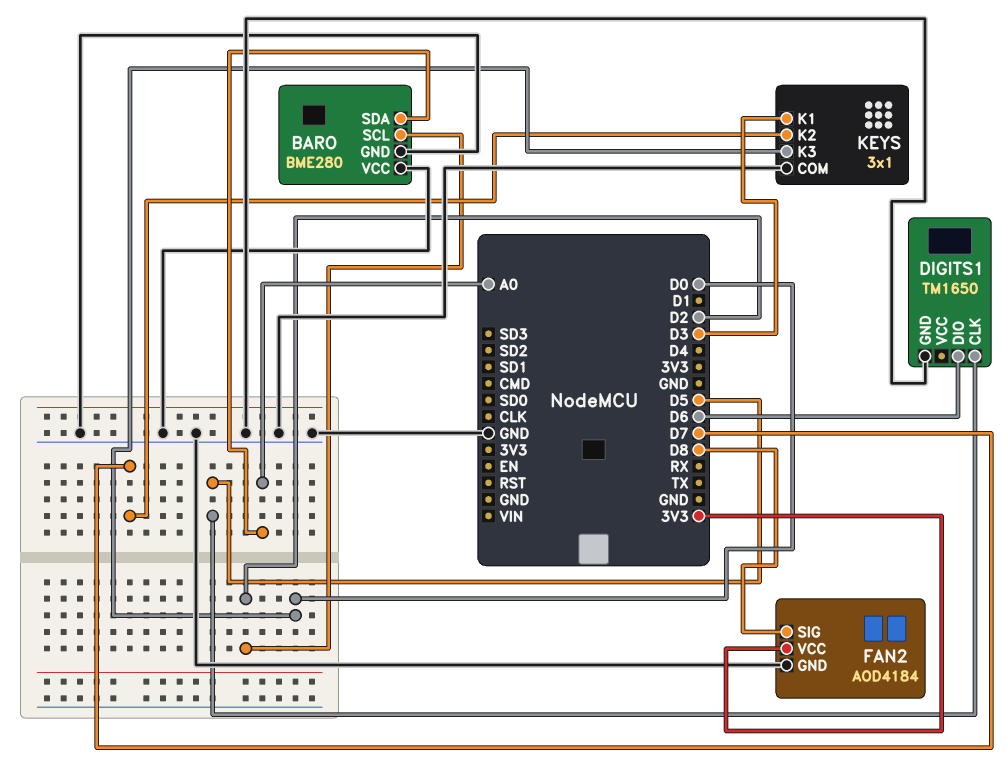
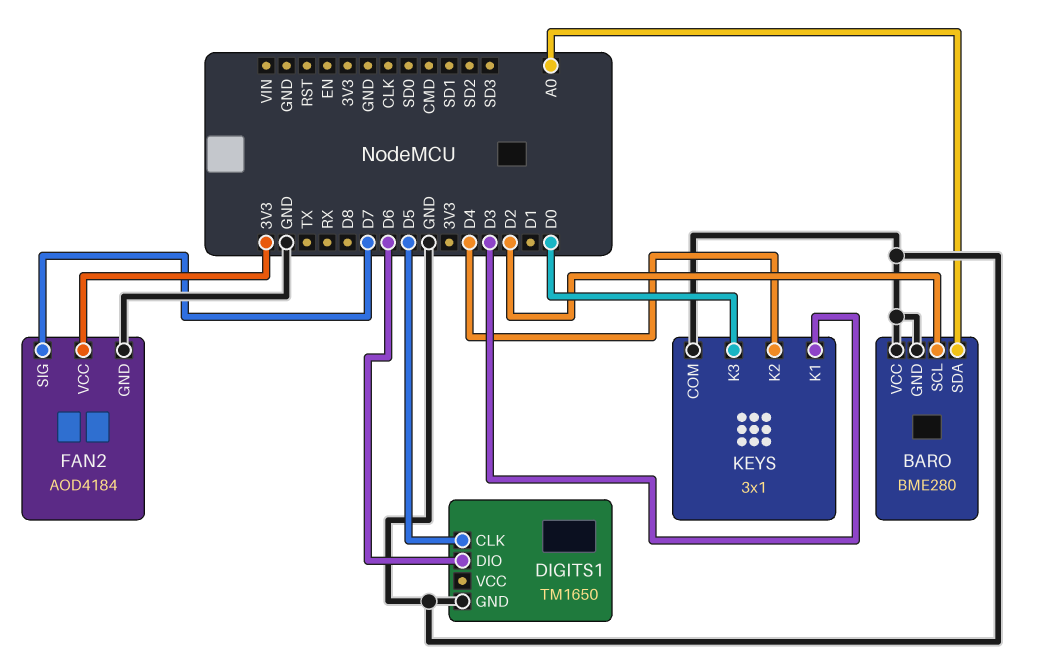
FAN2 pin SIG: D8 -> D7
KEYS pin K2: D7 -> D4

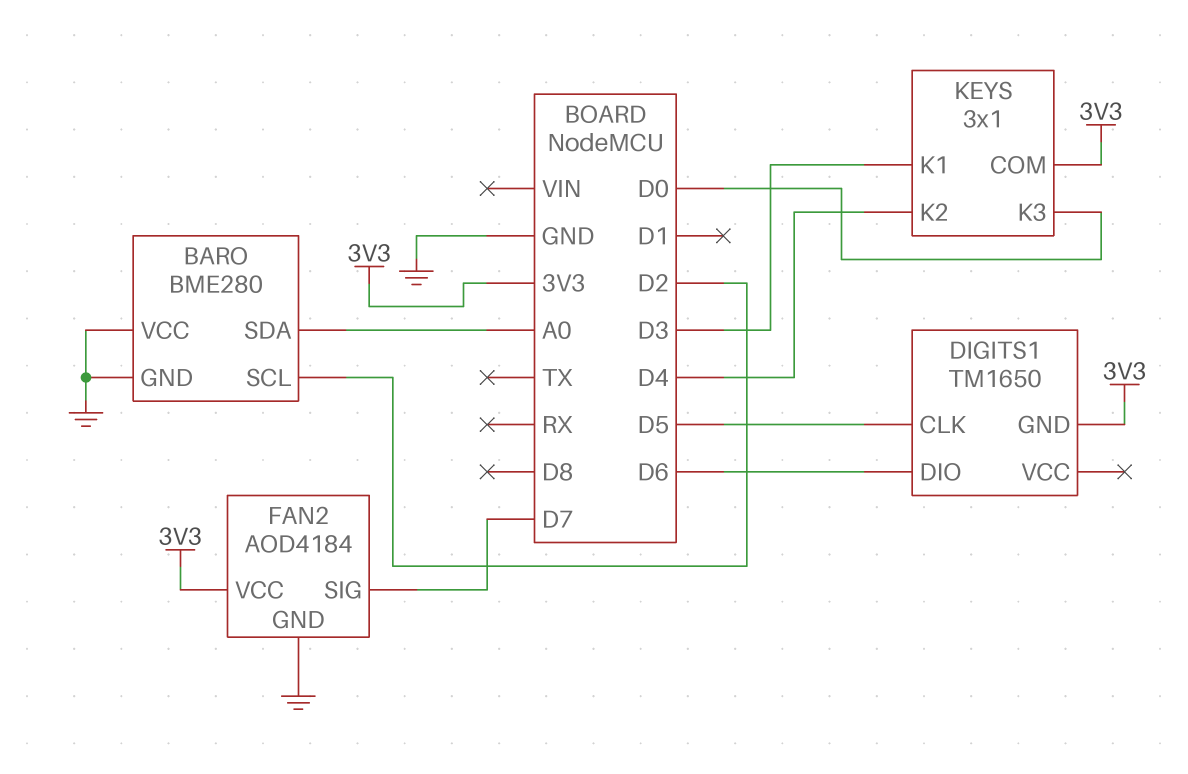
DIGITS1 pin GND: GND -> 3V3
KEYS pin COM: GND -> 3V3

